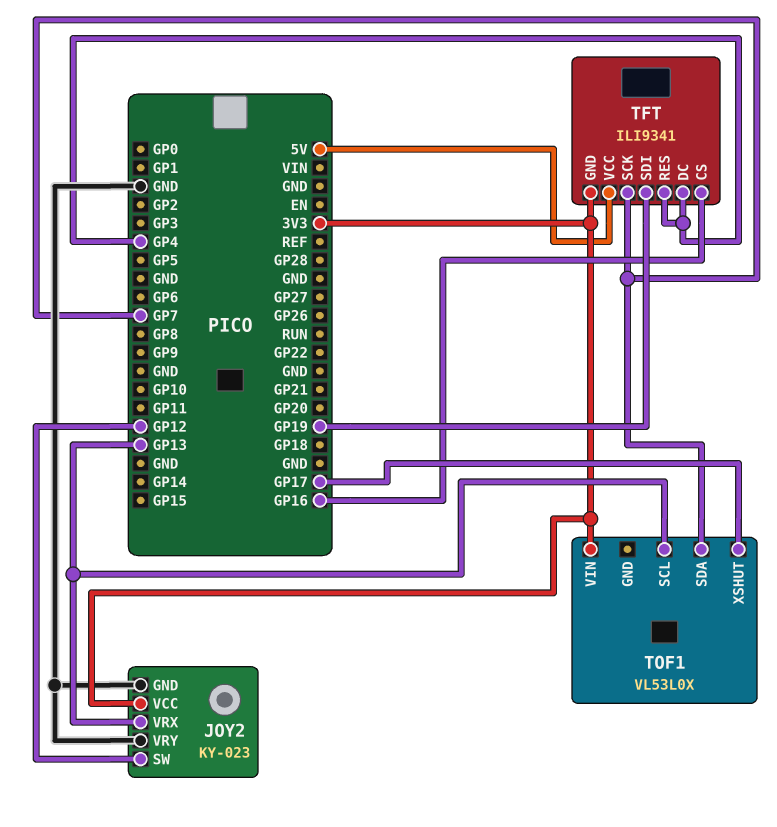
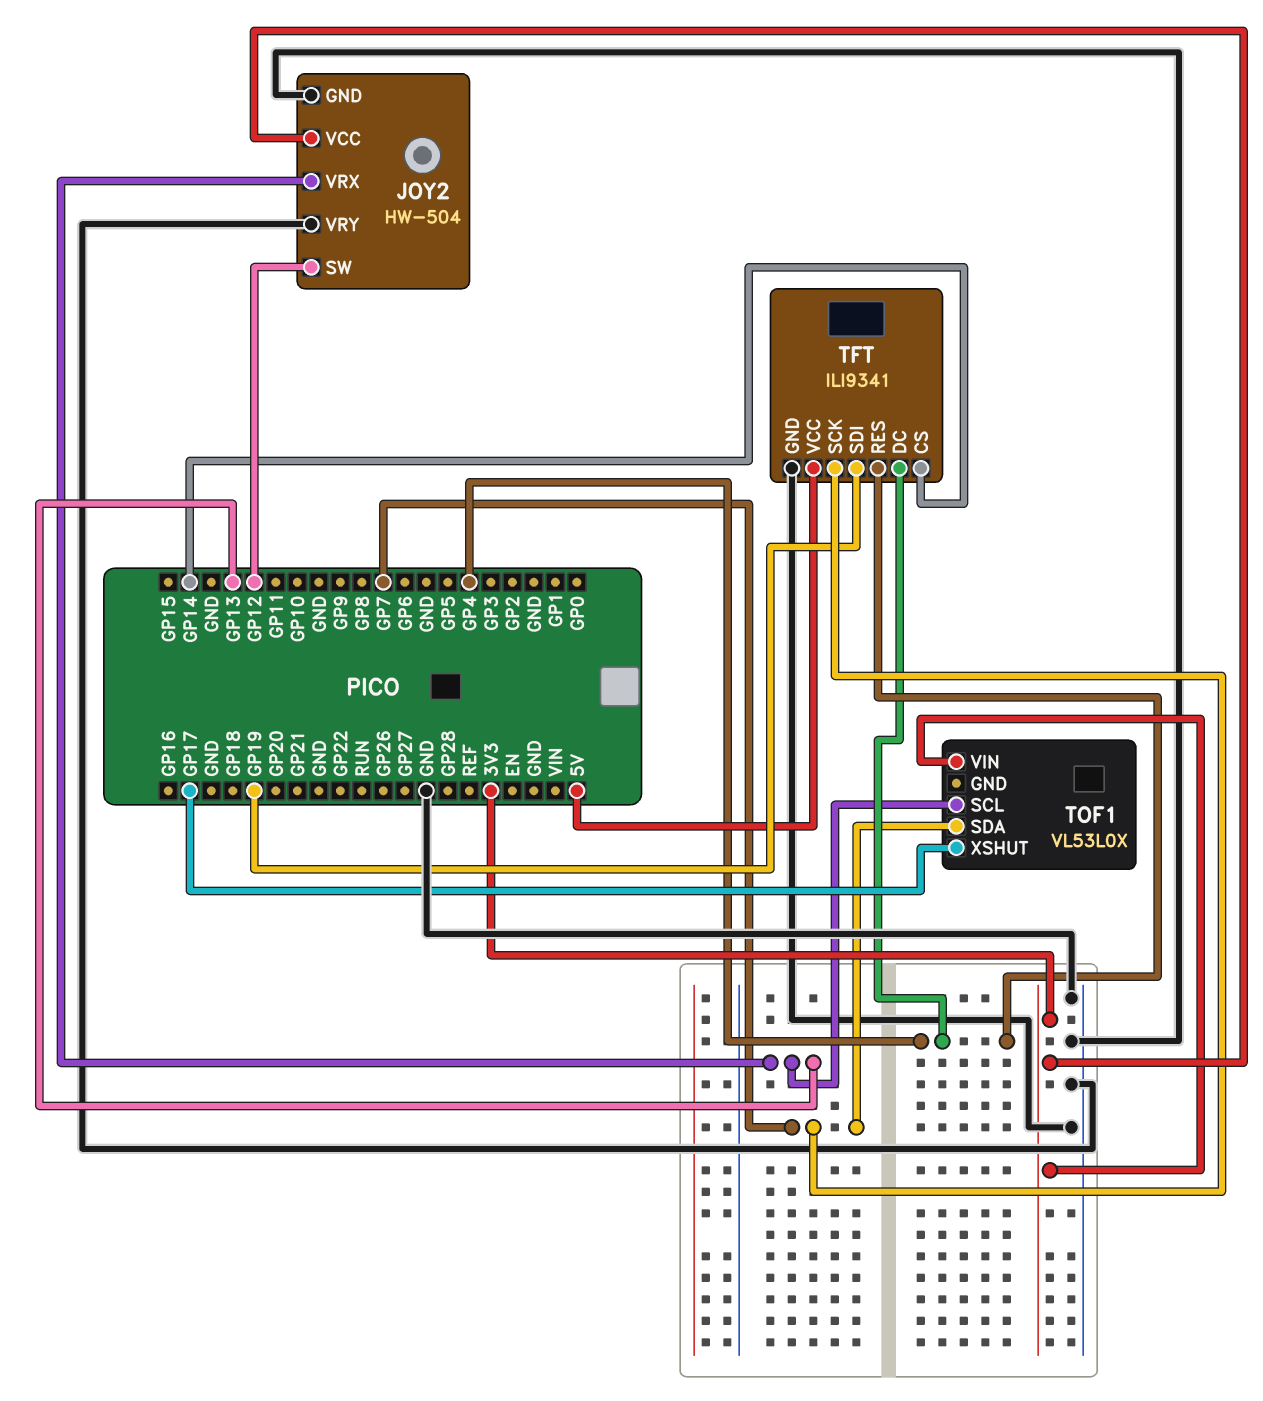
JOY2: KY-023 -> HW-504
TFT pin CS: GP16 -> GP14
TFT pin GND: 3V3 -> GND

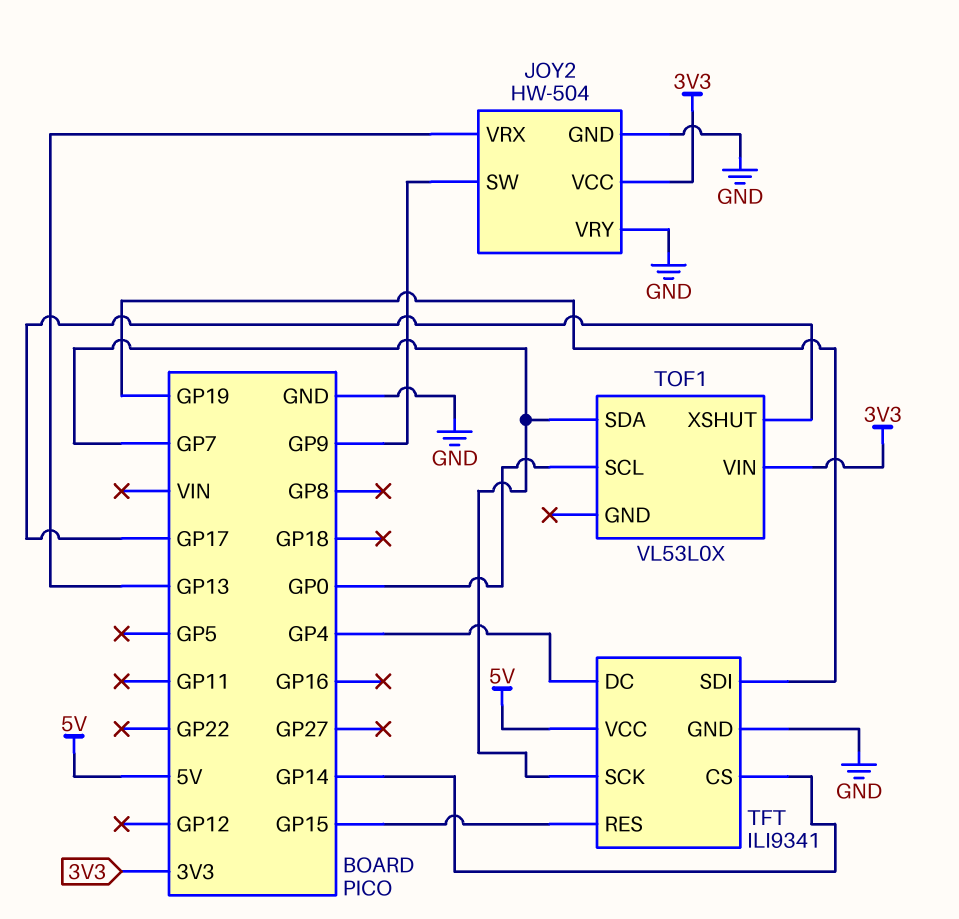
JOY2 pin SW: GP12 -> GP9
TFT pin RES: GP4 -> GP15
TOF1 pin SCL: GP13 -> GP0

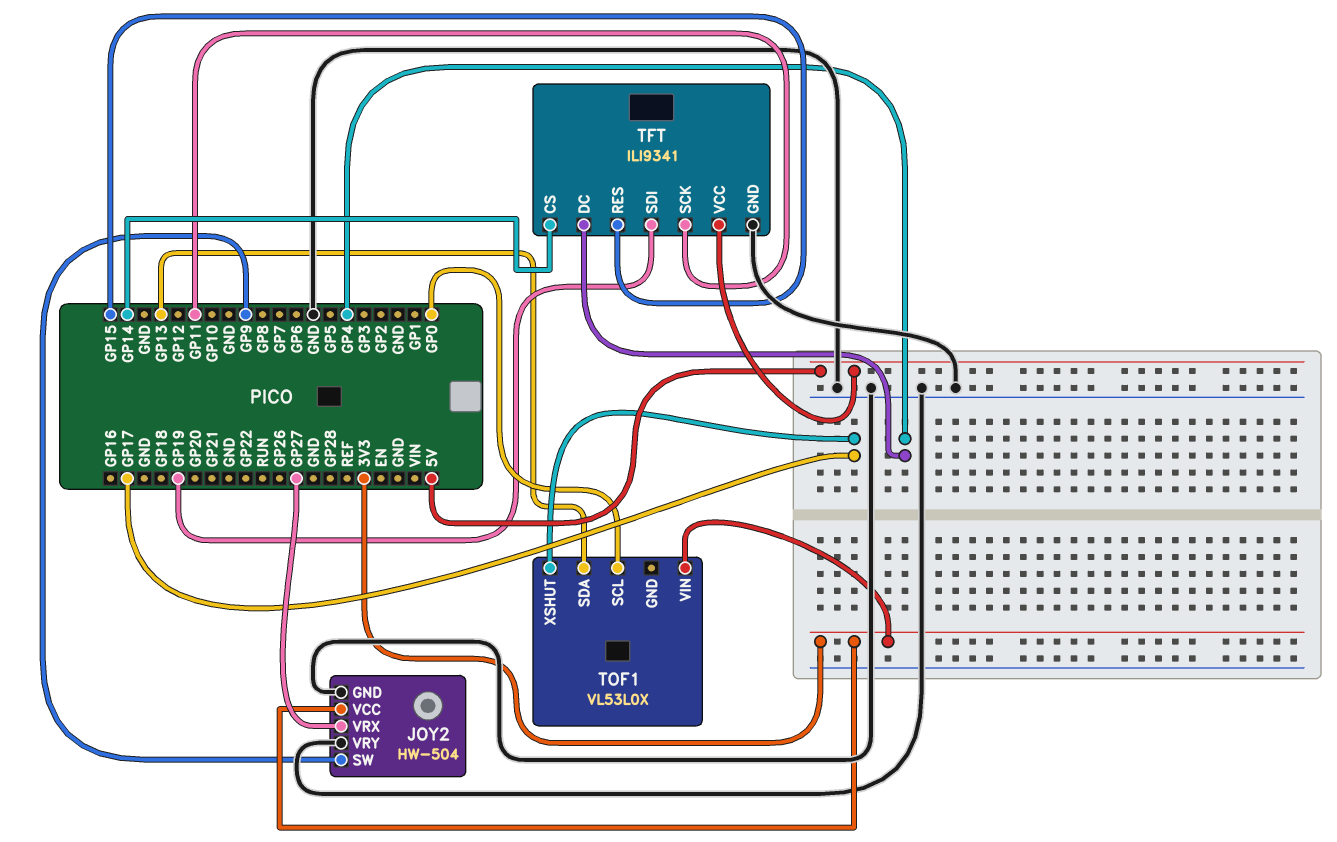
JOY2 pin VRX: GP13 -> GP27
TFT pin SCK: GP7 -> GP11
TOF1 pin SDA: GP7 -> GP13

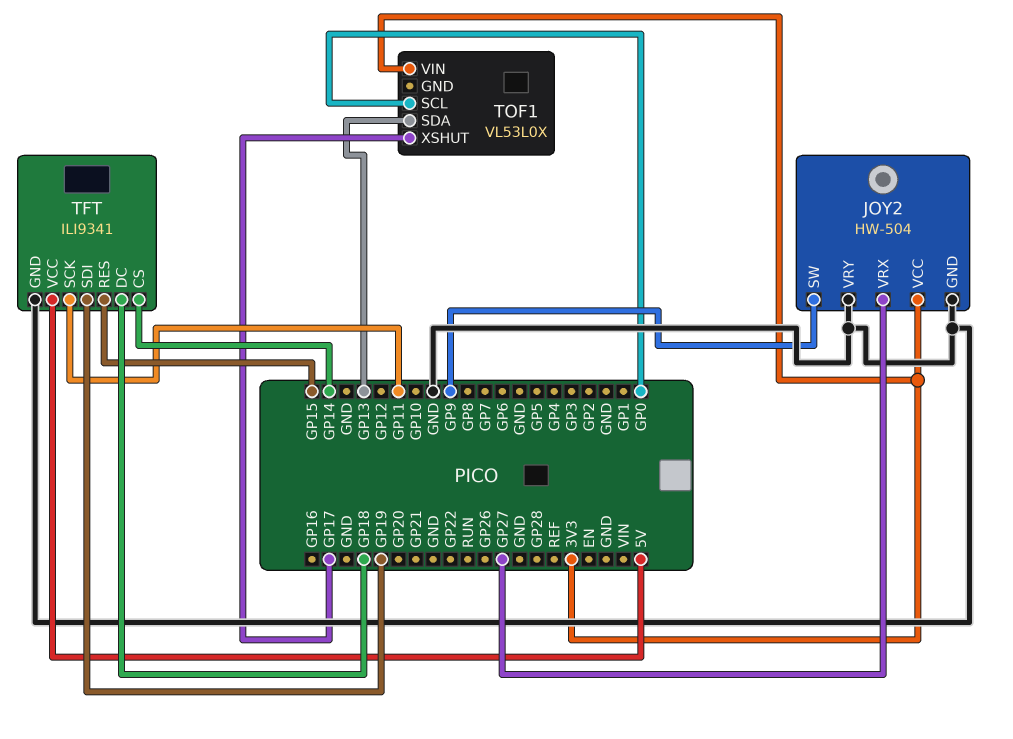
TFT pin DC: GP4 -> GP18

